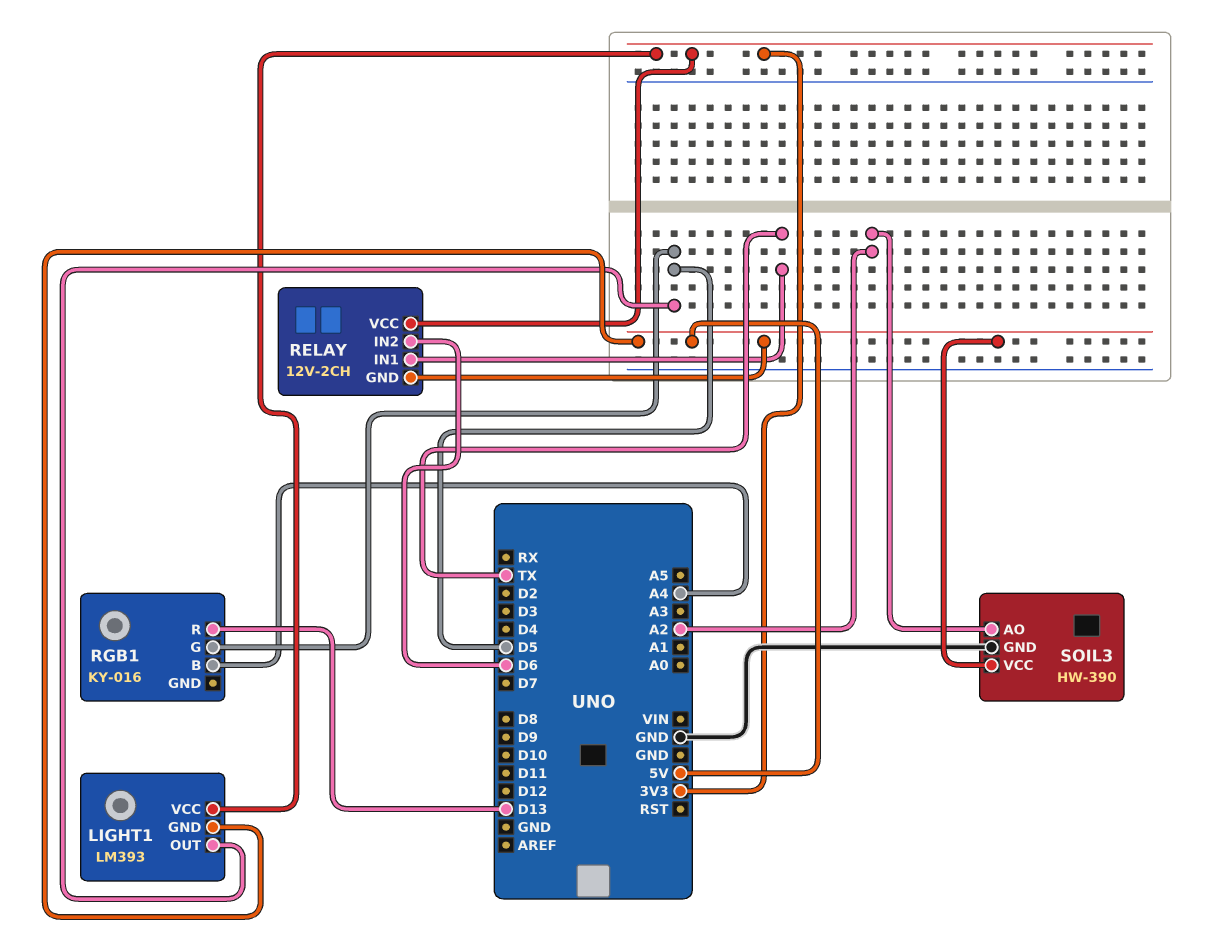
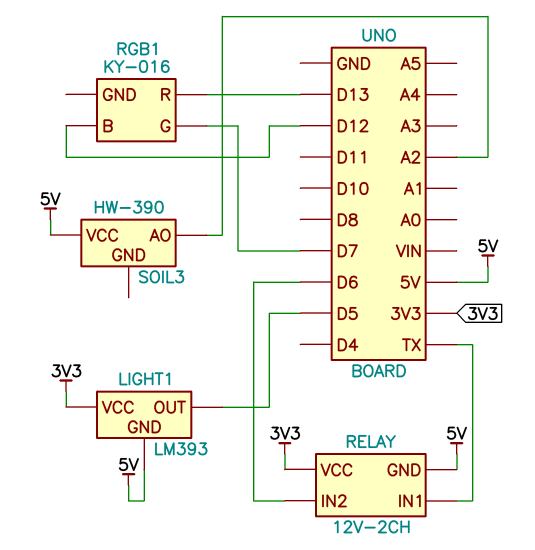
RGB1 pin B: A4 -> D12
RGB1 pin G: D5 -> D7
SOIL3 pin GND: GND -> none

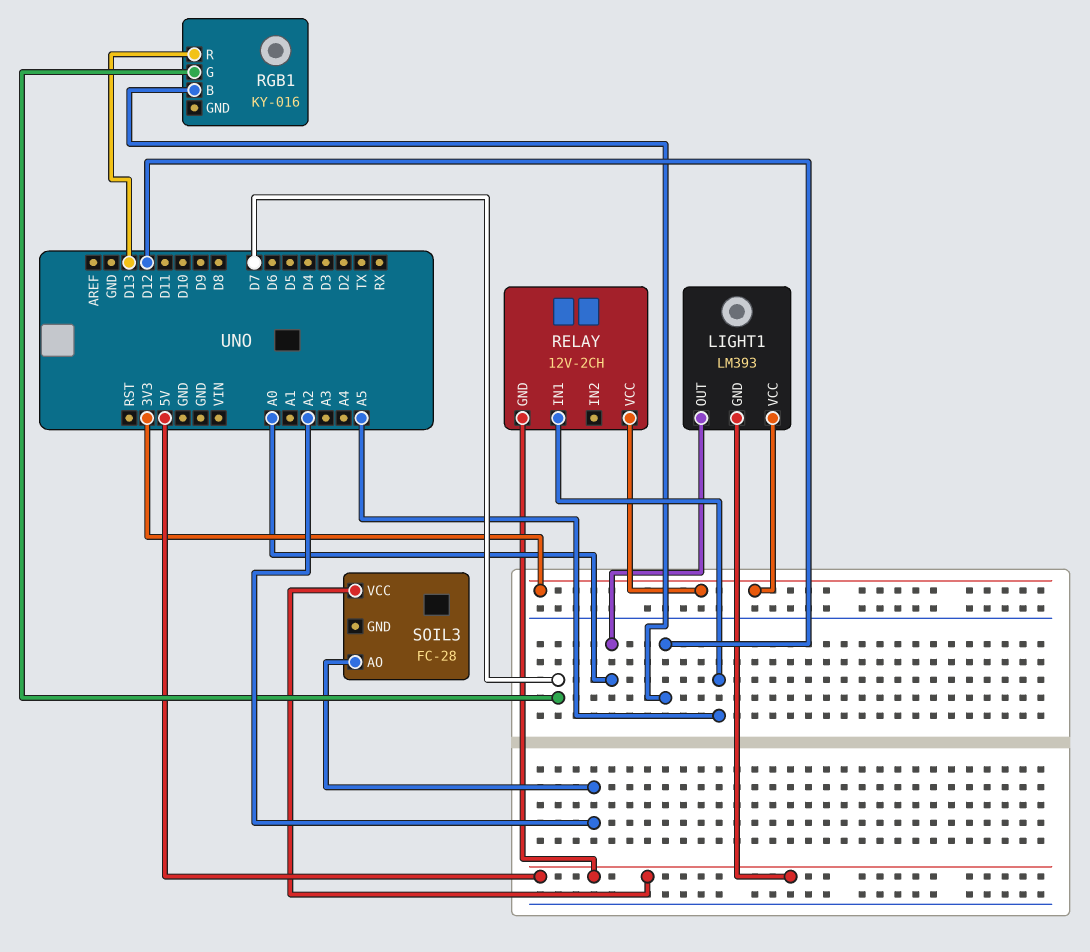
LIGHT1 pin OUT: D5 -> A0
RELAY pin IN1: TX -> A5
RELAY pin IN2: D6 -> none
SOIL3: HW-390 -> FC-28

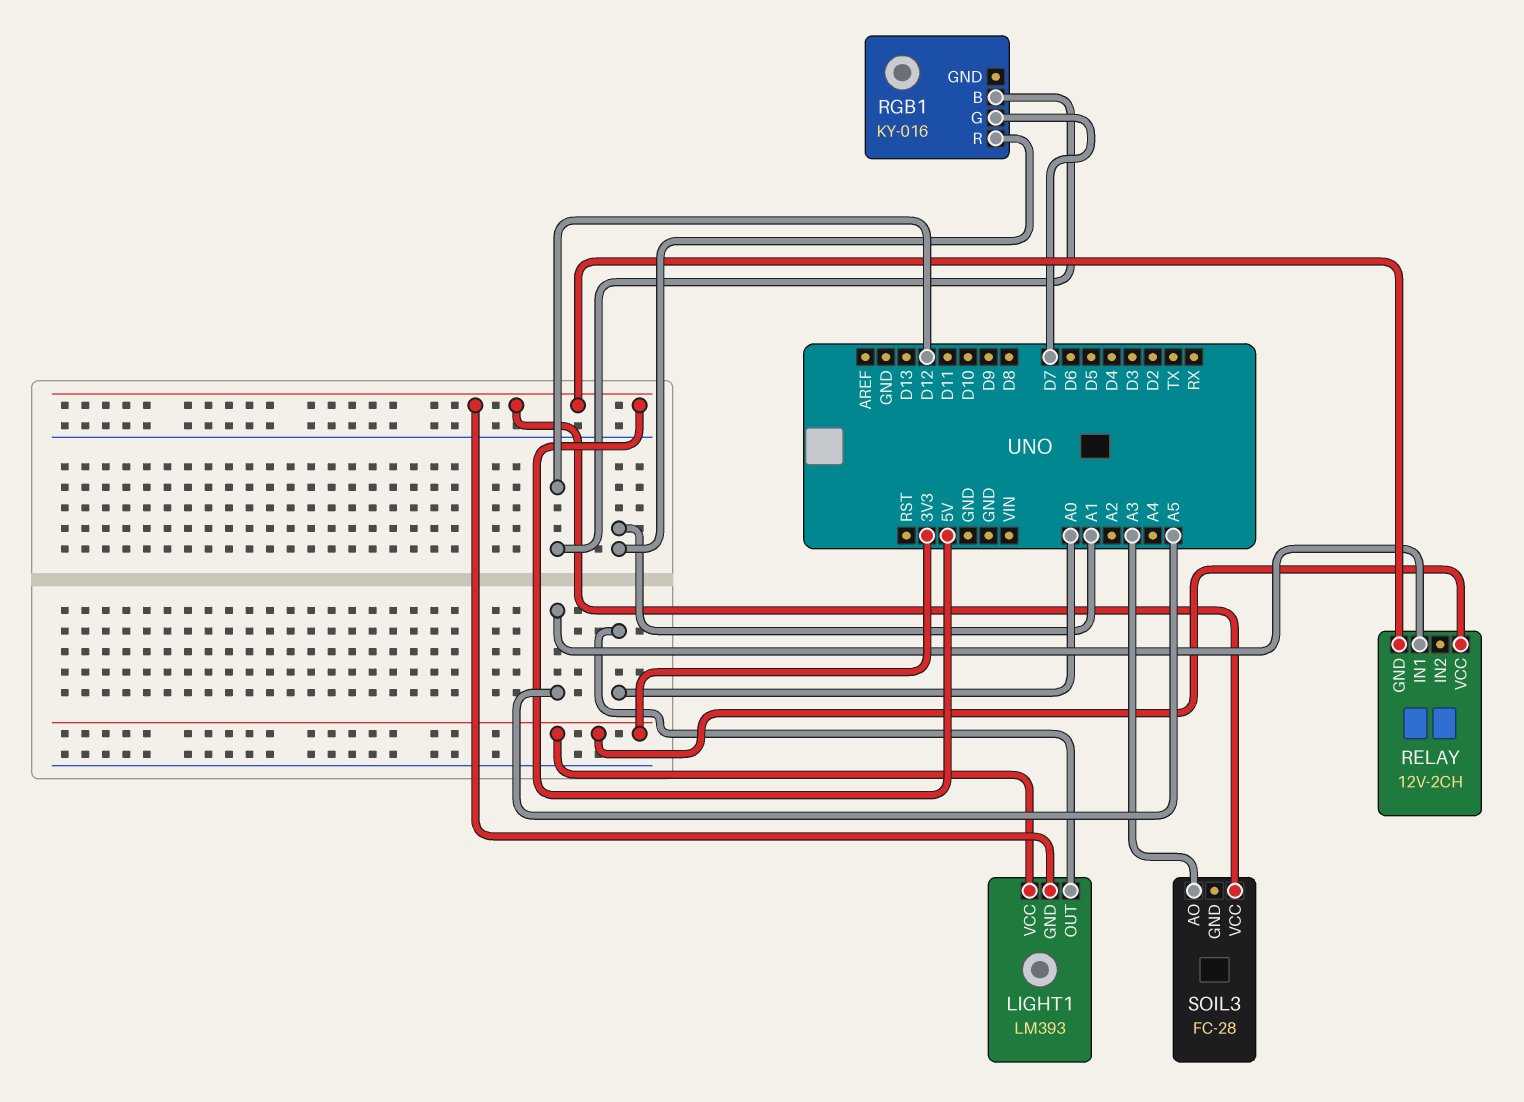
RGB1 pin R: D13 -> A1
SOIL3 pin AO: A2 -> A3

